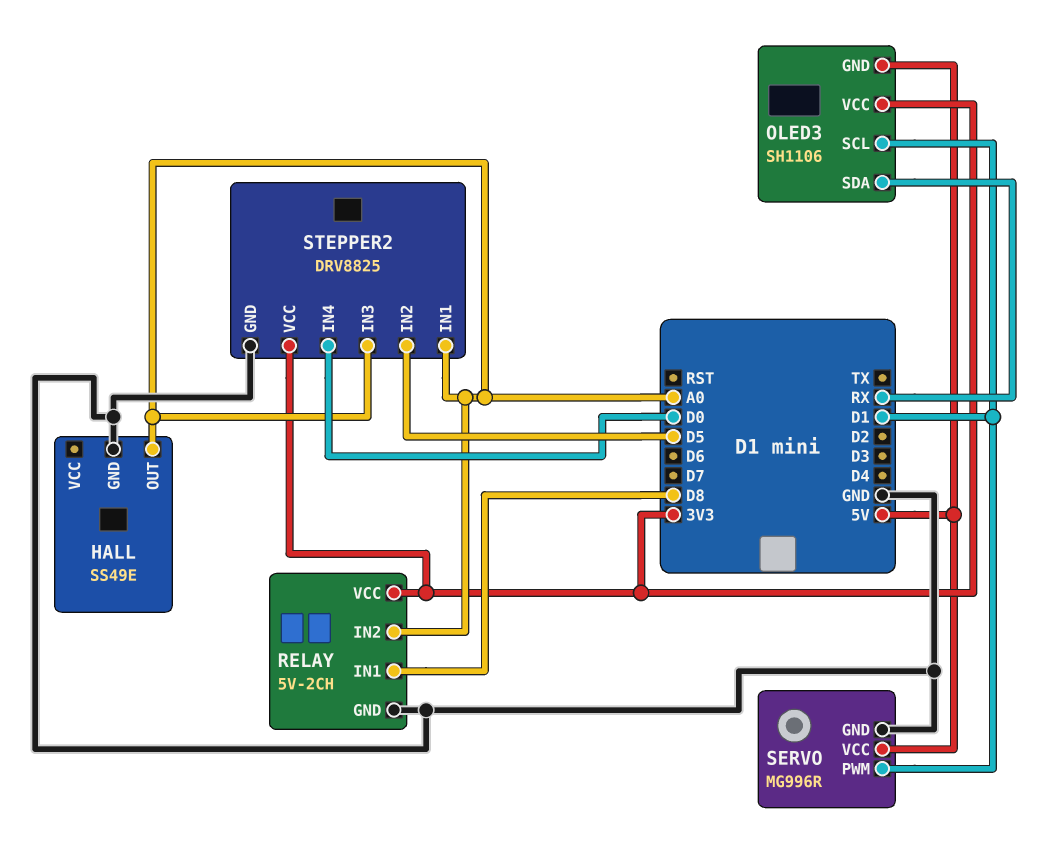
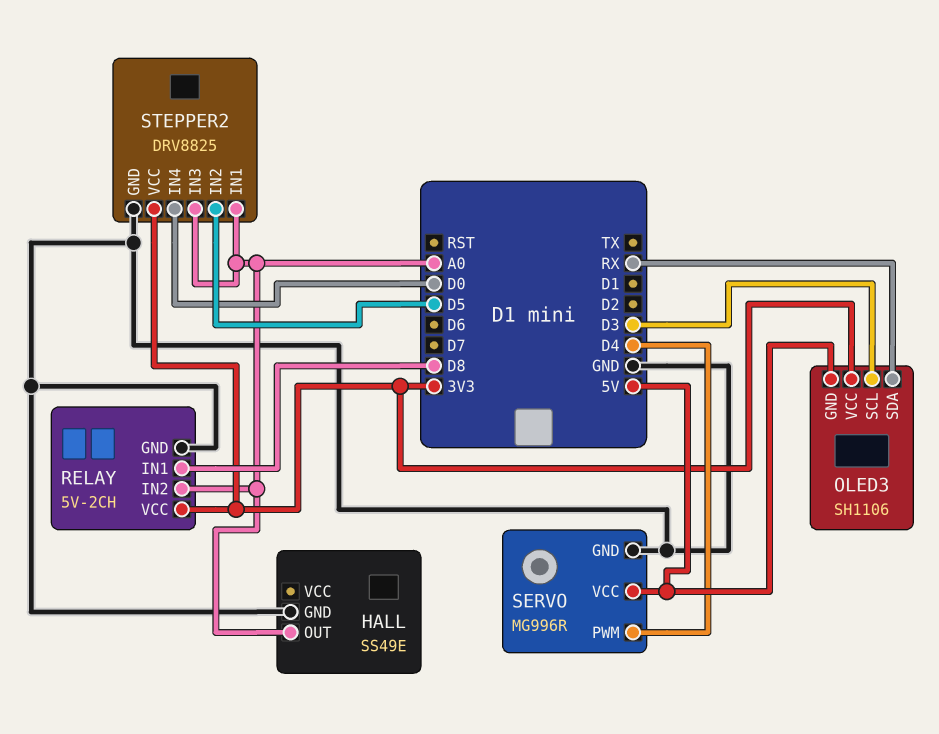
OLED3 pin SCL: D1 -> D3
SERVO pin PWM: D1 -> D4

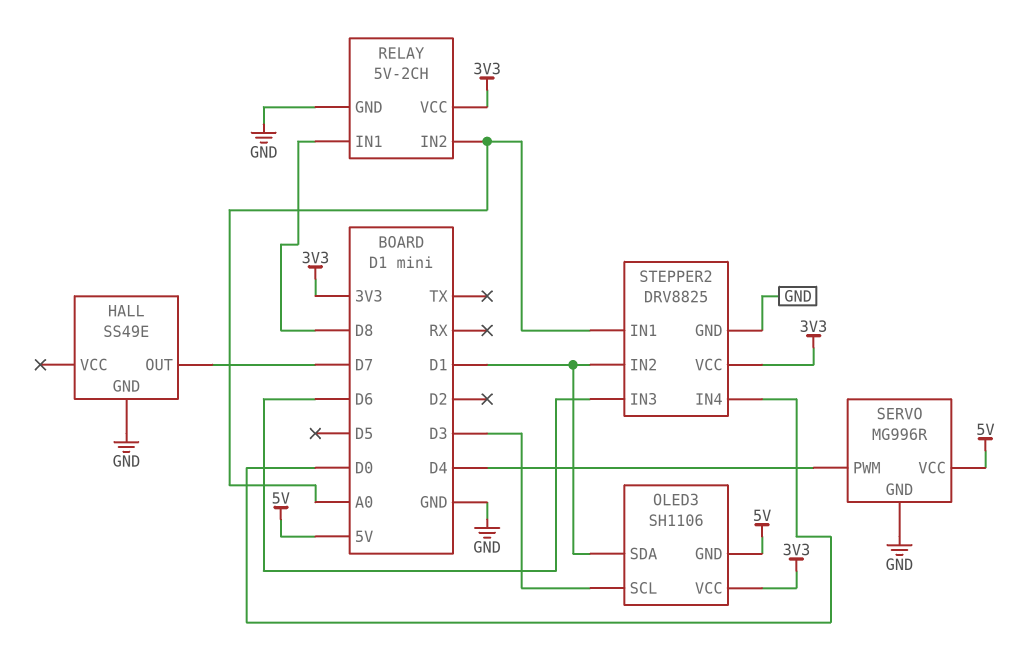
HALL pin OUT: A0 -> D7
OLED3 pin SDA: RX -> D1
STEPPER2 pin IN2: D5 -> D1
STEPPER2 pin IN3: A0 -> D6

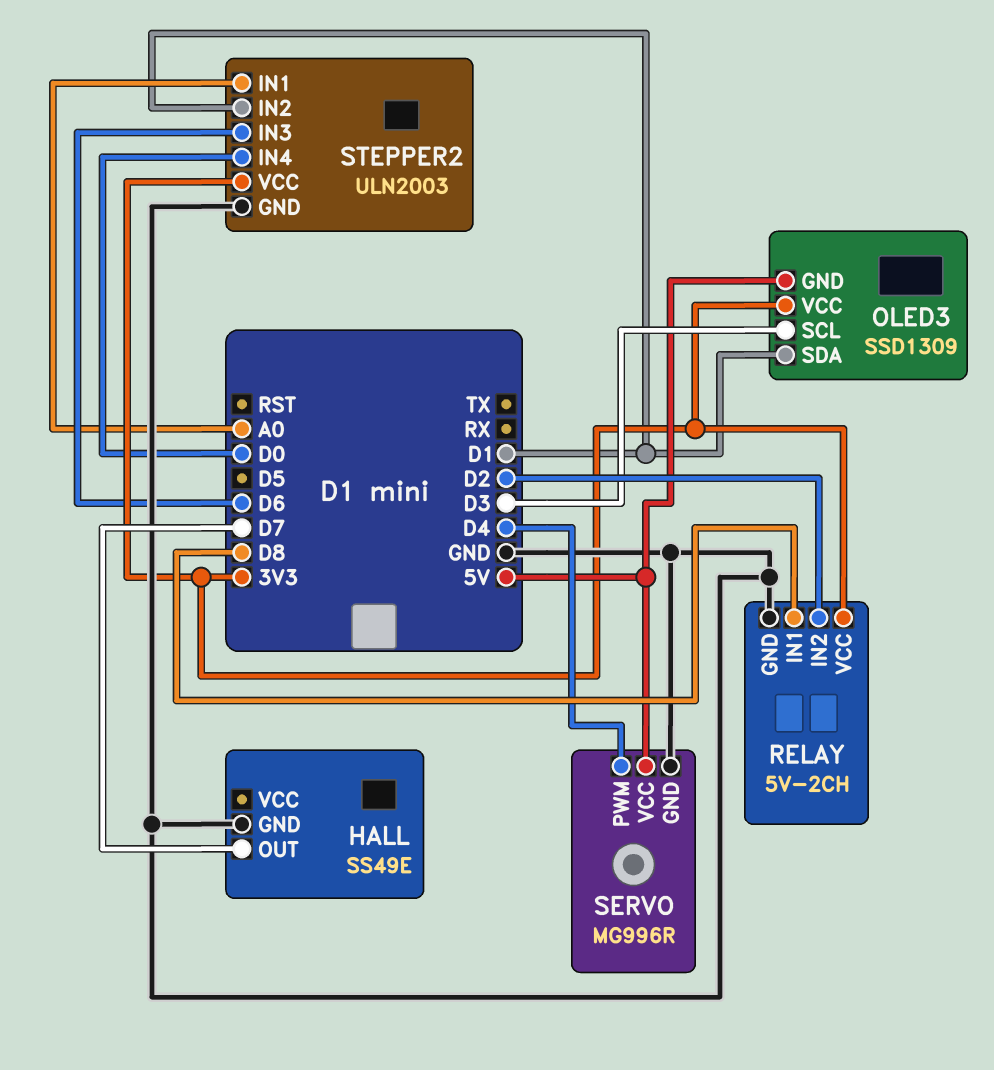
OLED3: SH1106 -> SSD1309
RELAY pin IN2: A0 -> D2
STEPPER2: DRV8825 -> ULN2003

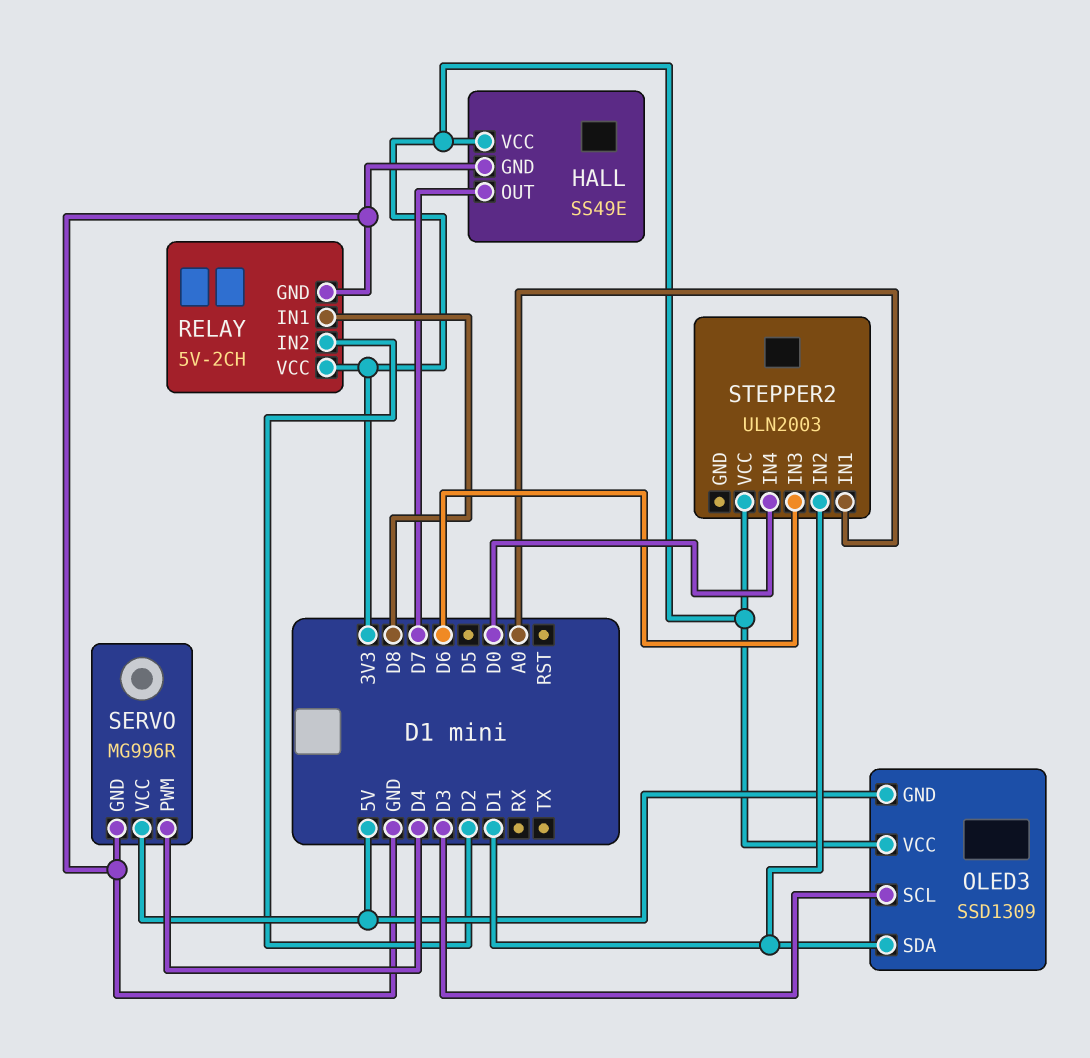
HALL pin VCC: none -> 3V3
STEPPER2 pin GND: GND -> none

